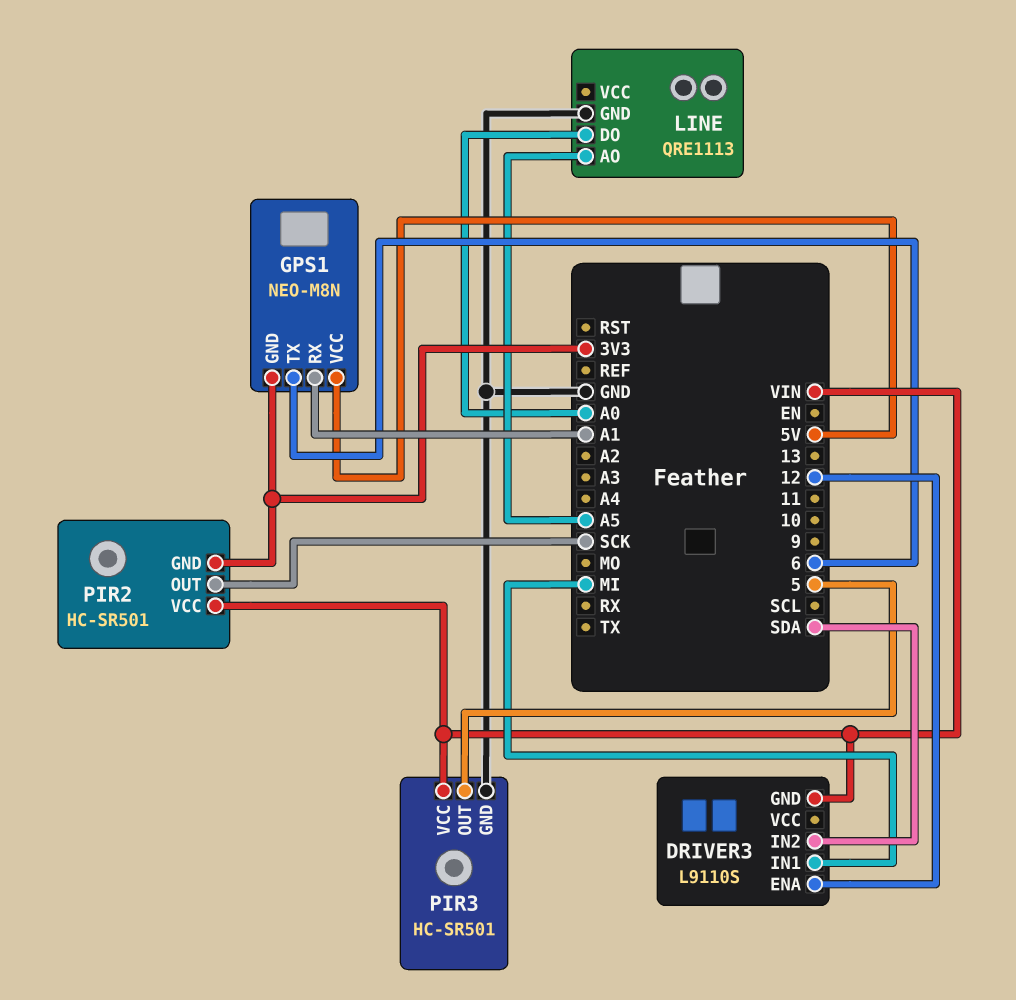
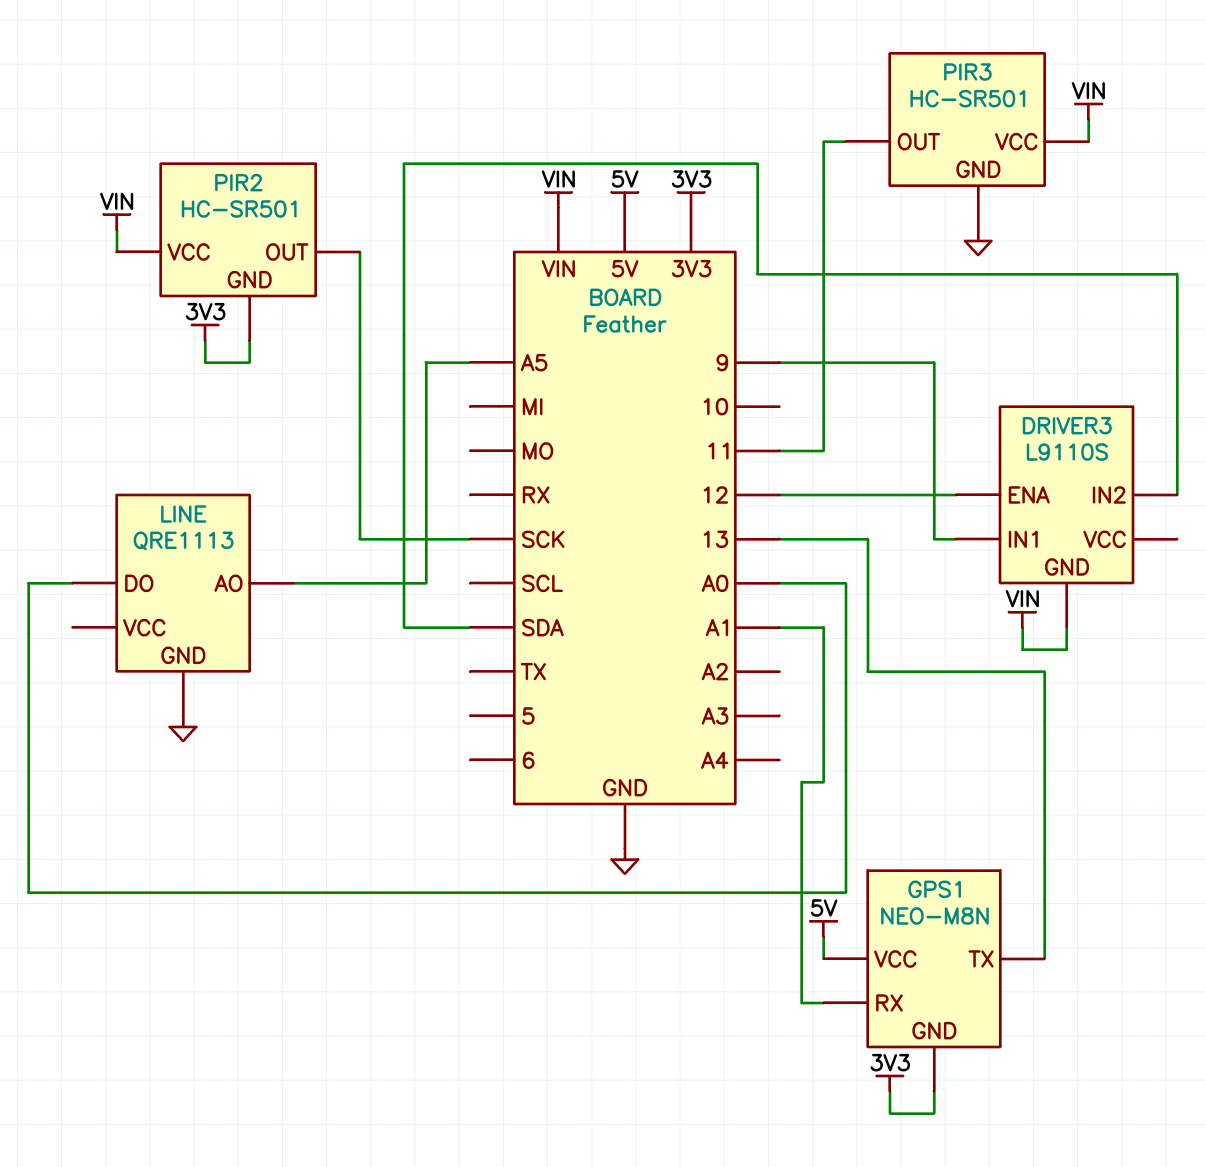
DRIVER3 pin IN1: MI -> 9
GPS1 pin TX: 6 -> 13
PIR3 pin OUT: 5 -> 11

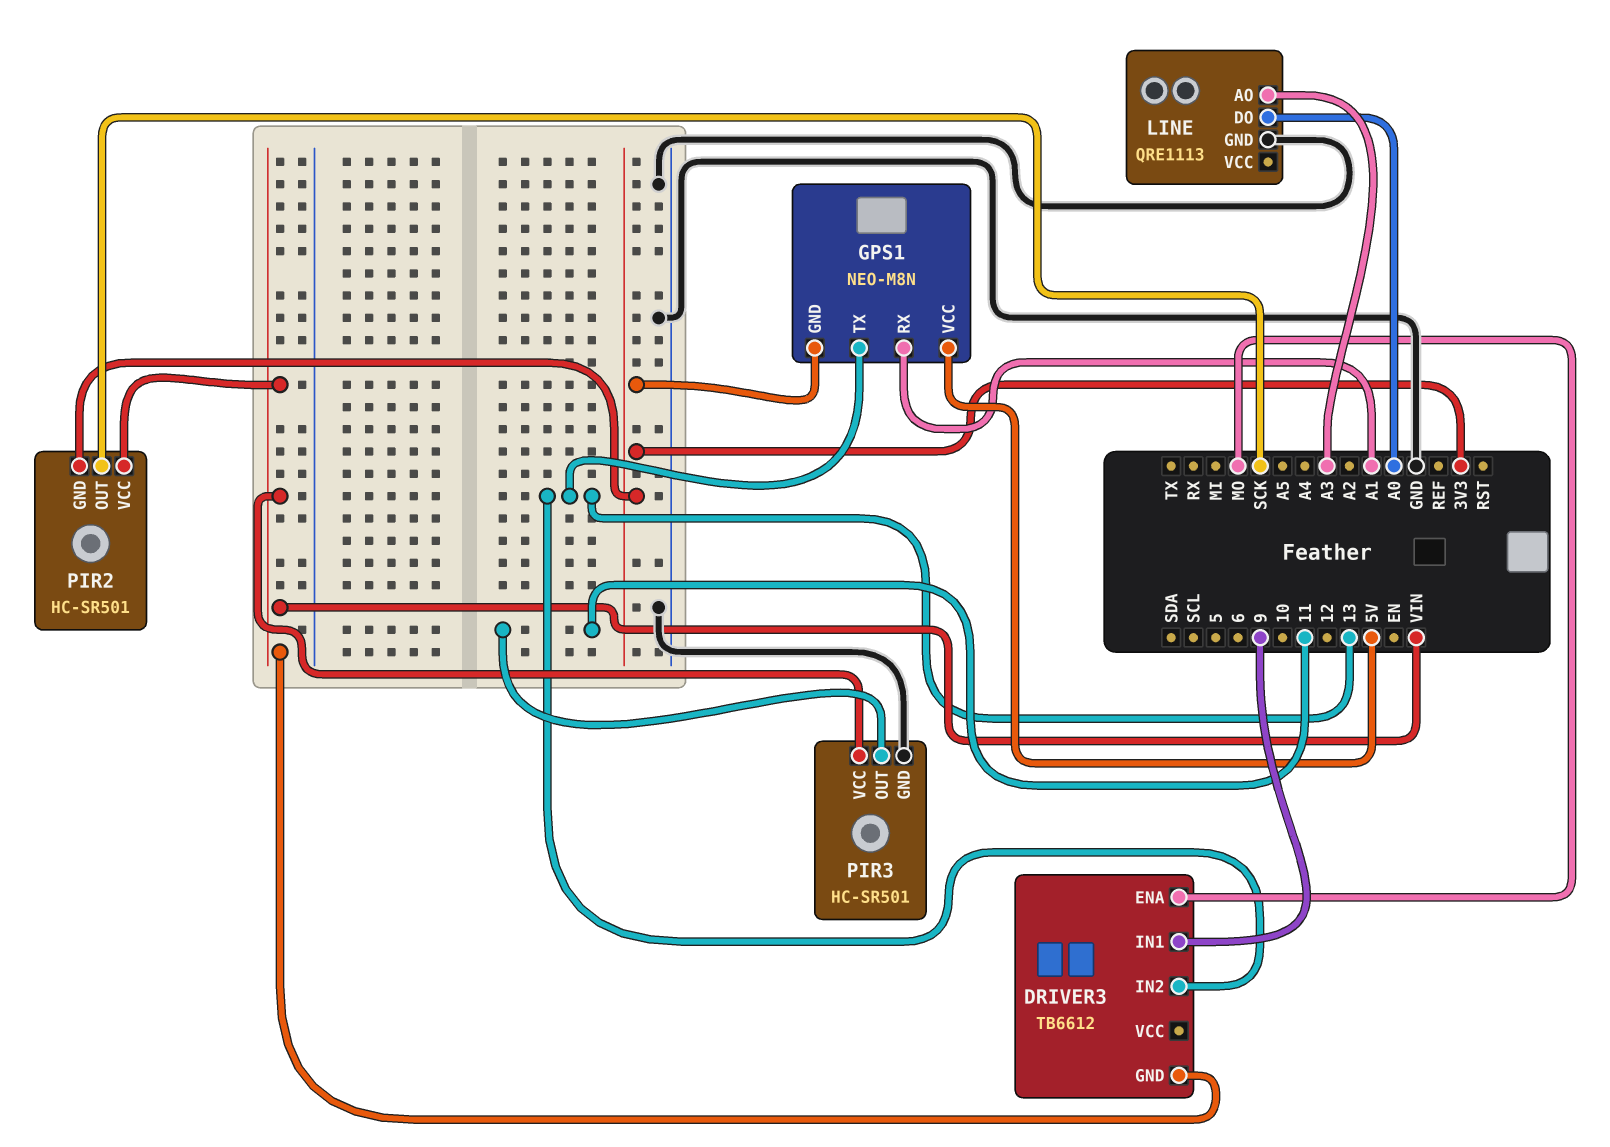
DRIVER3: L9110S -> TB6612
DRIVER3 pin ENA: 12 -> MO
DRIVER3 pin IN2: SDA -> 13
LINE pin AO: A5 -> A3

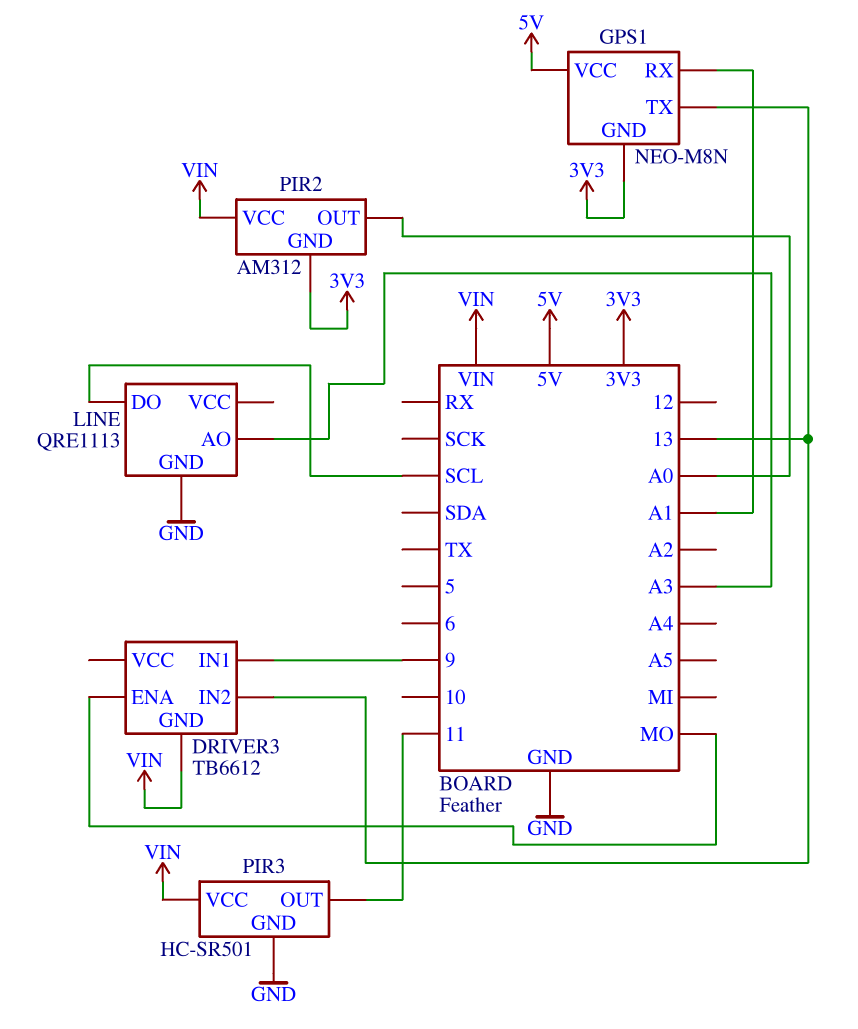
LINE pin DO: A0 -> SCL
PIR2: HC-SR501 -> AM312
PIR2 pin OUT: SCK -> A0

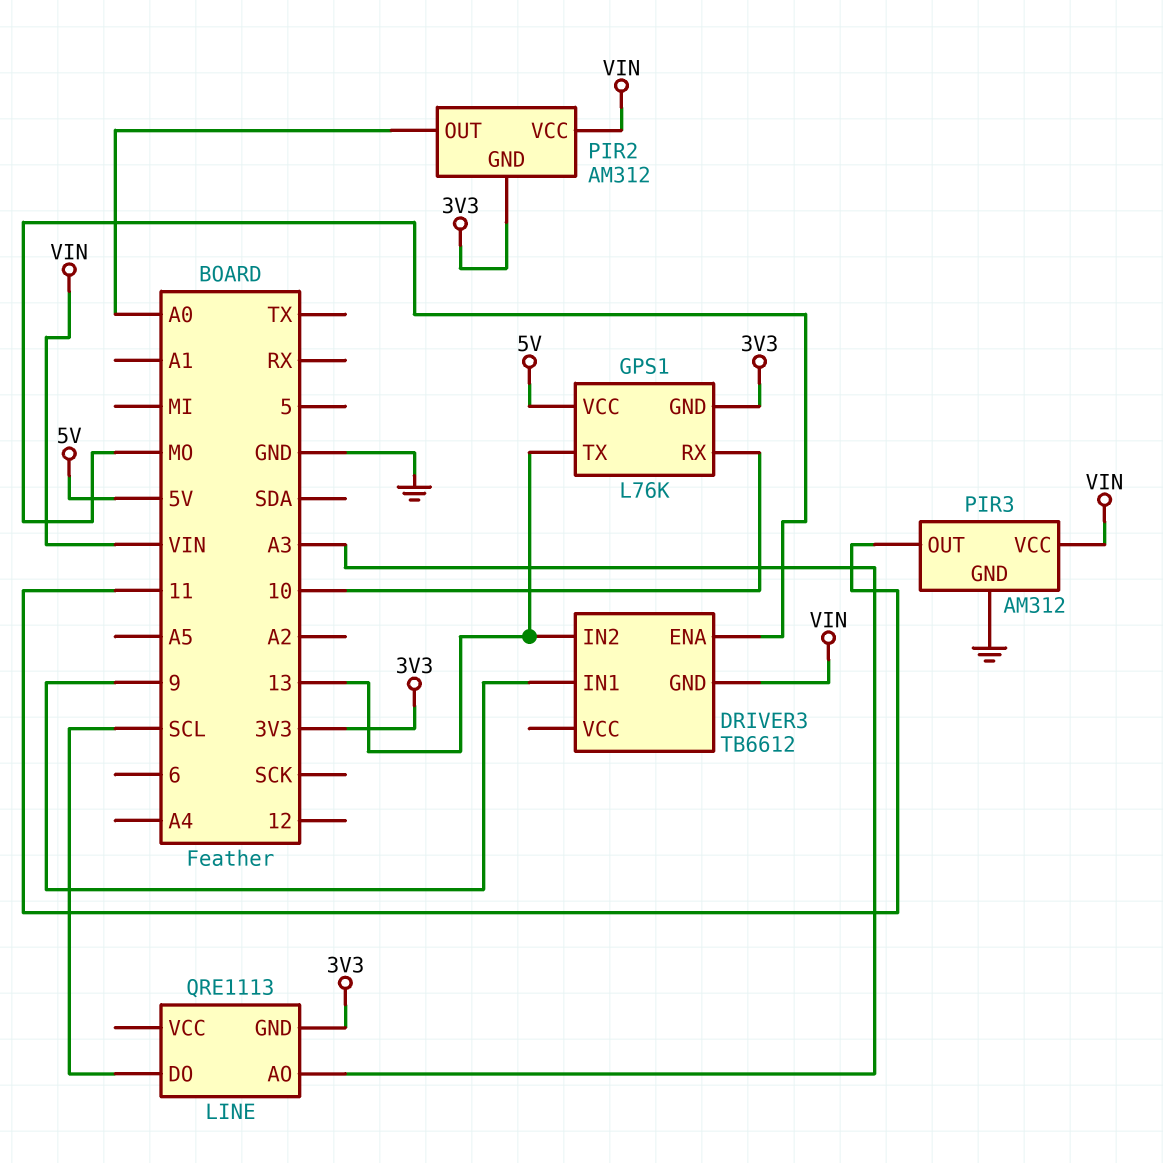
GPS1: NEO-M8N -> L76K
GPS1 pin RX: A1 -> 10
LINE pin GND: GND -> 3V3
PIR3: HC-SR501 -> AM312

